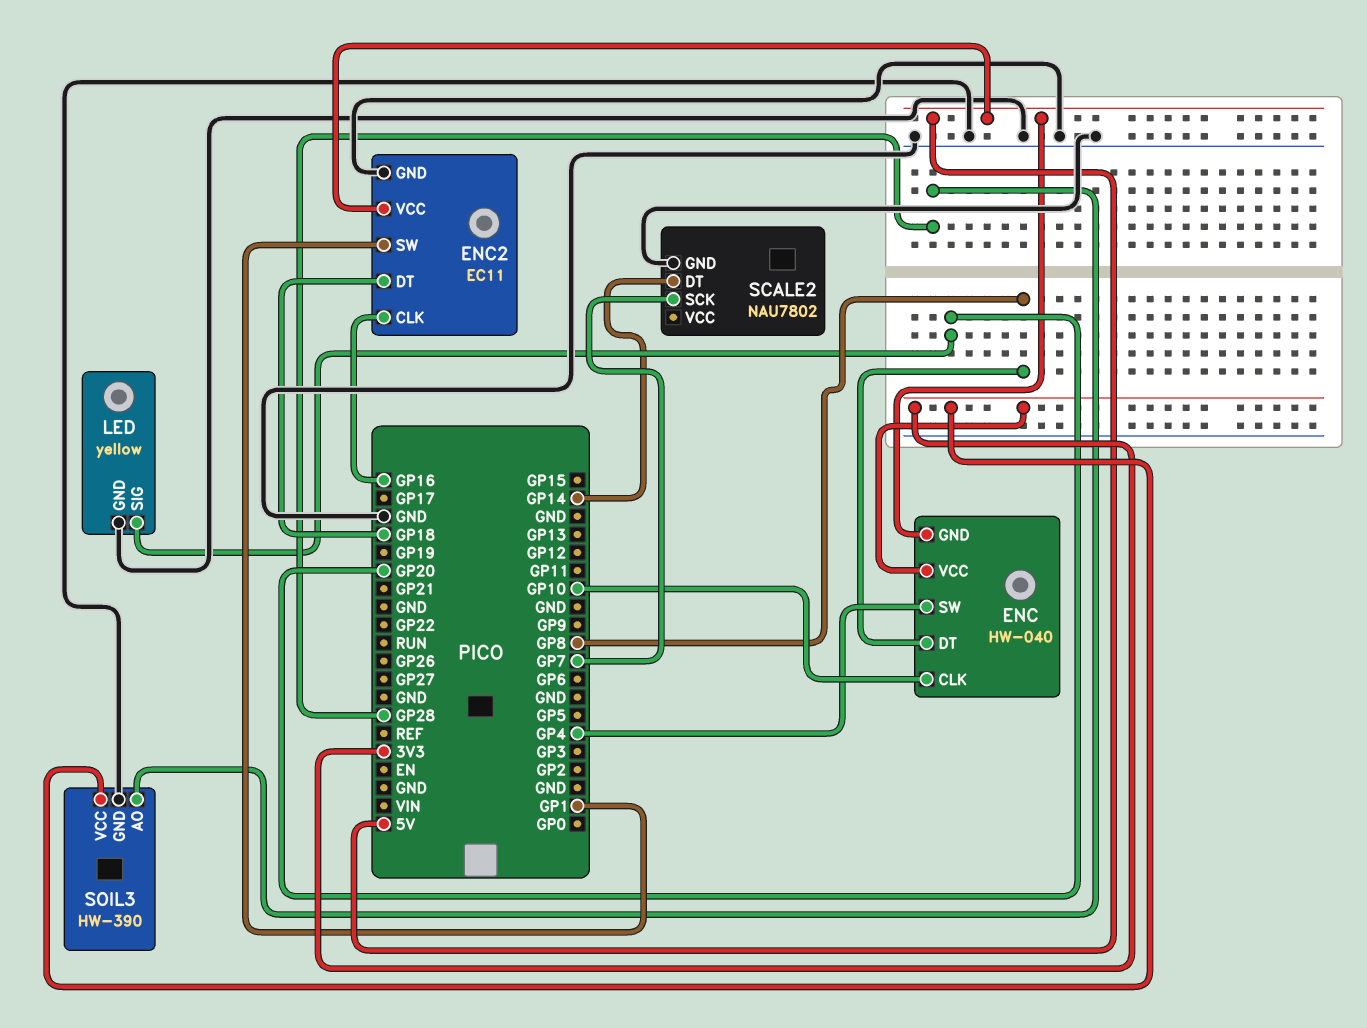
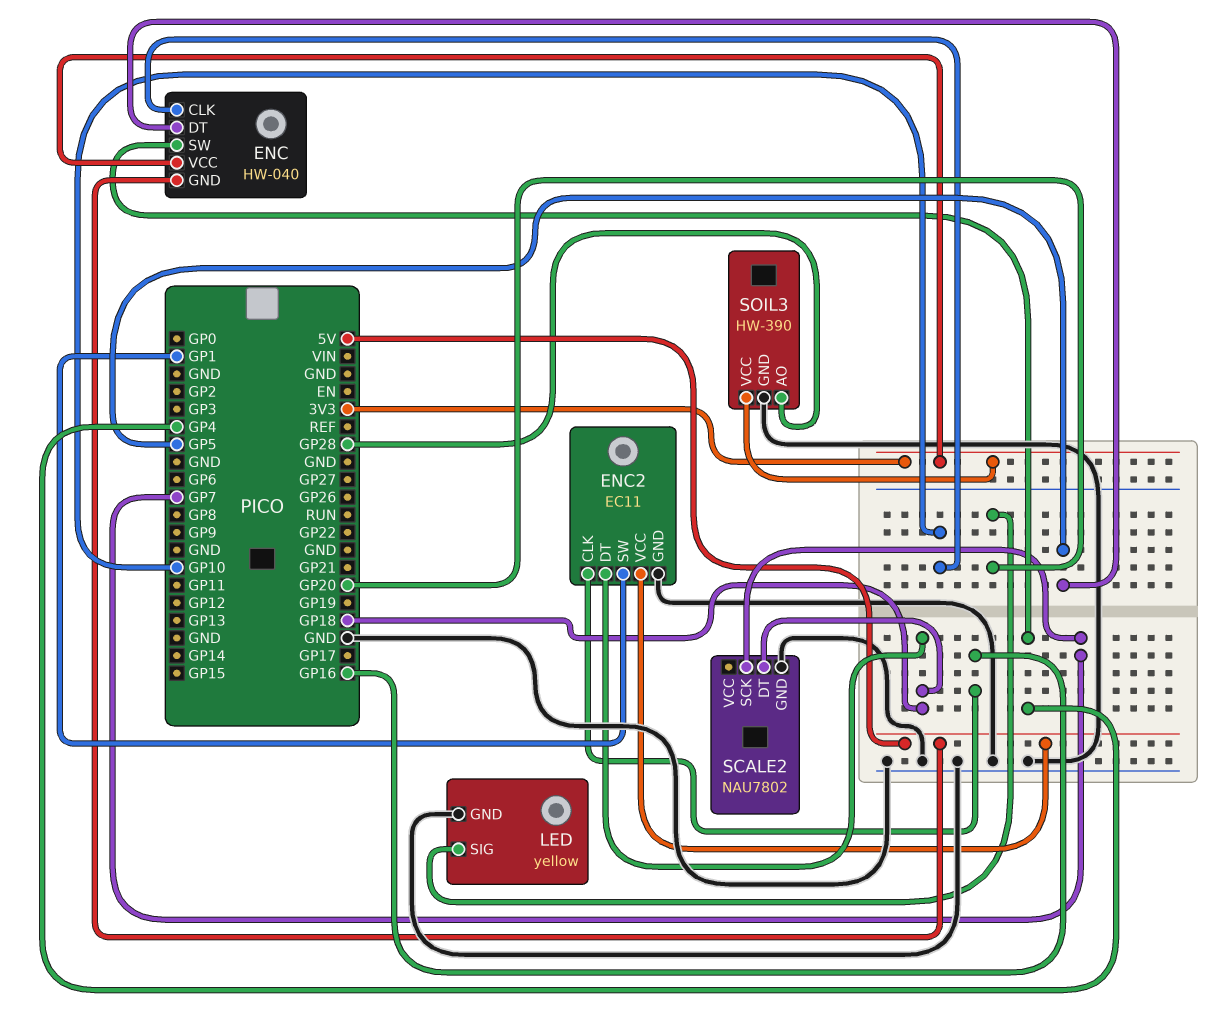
ENC pin DT: GP8 -> GP5
SCALE2 pin DT: GP14 -> GP18

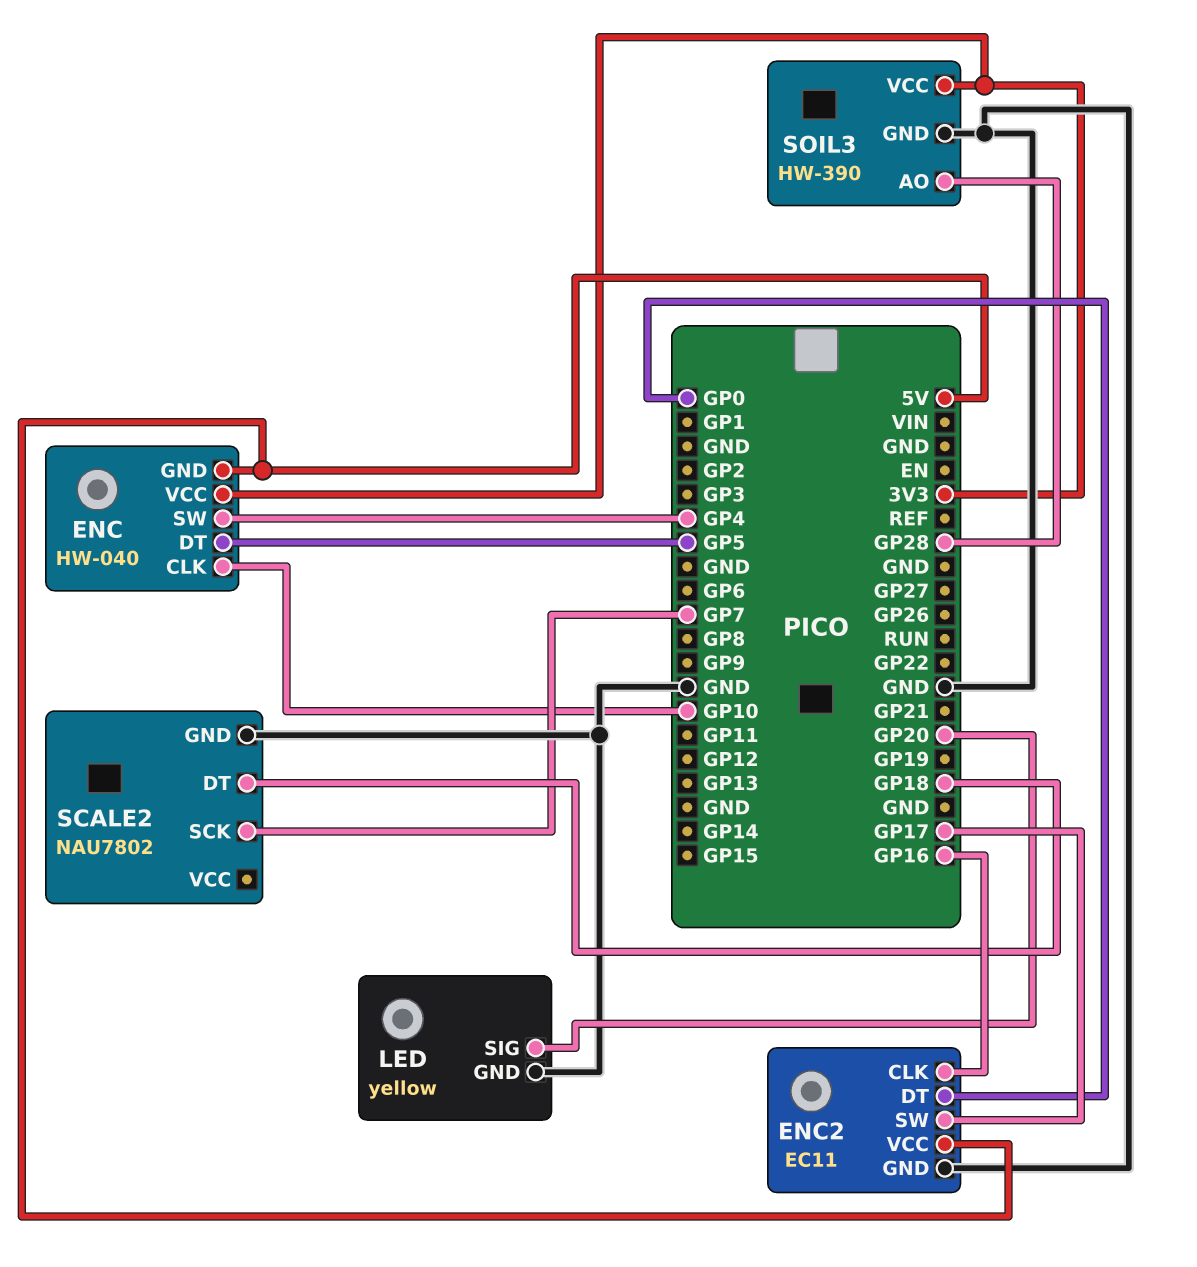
ENC2 pin DT: GP18 -> GP0
ENC2 pin SW: GP1 -> GP17

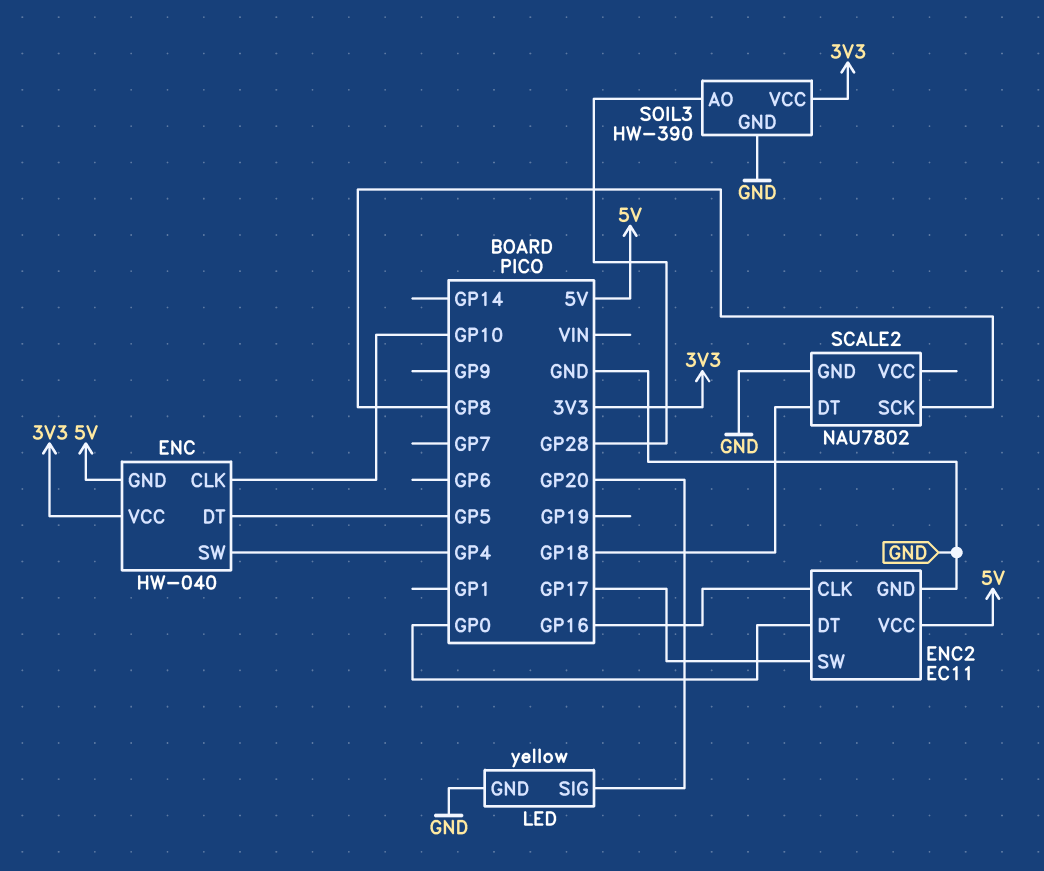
SCALE2 pin SCK: GP7 -> GP8

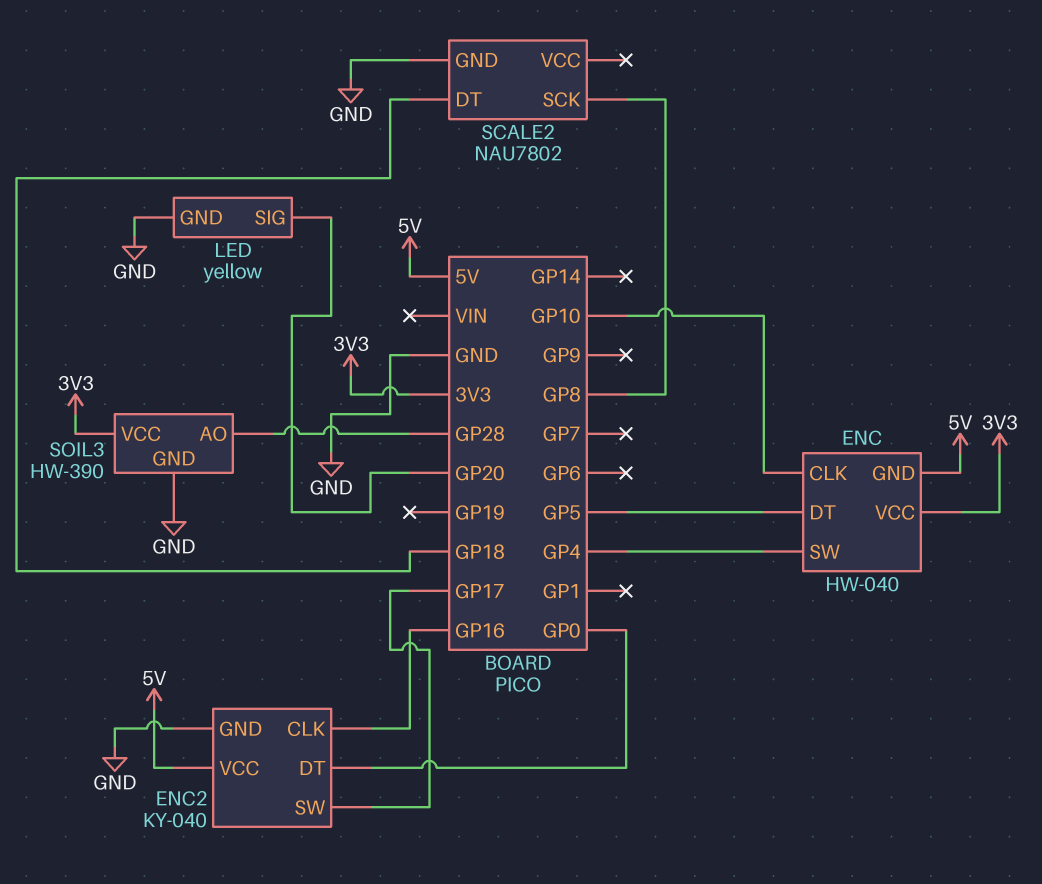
ENC2: EC11 -> KY-040

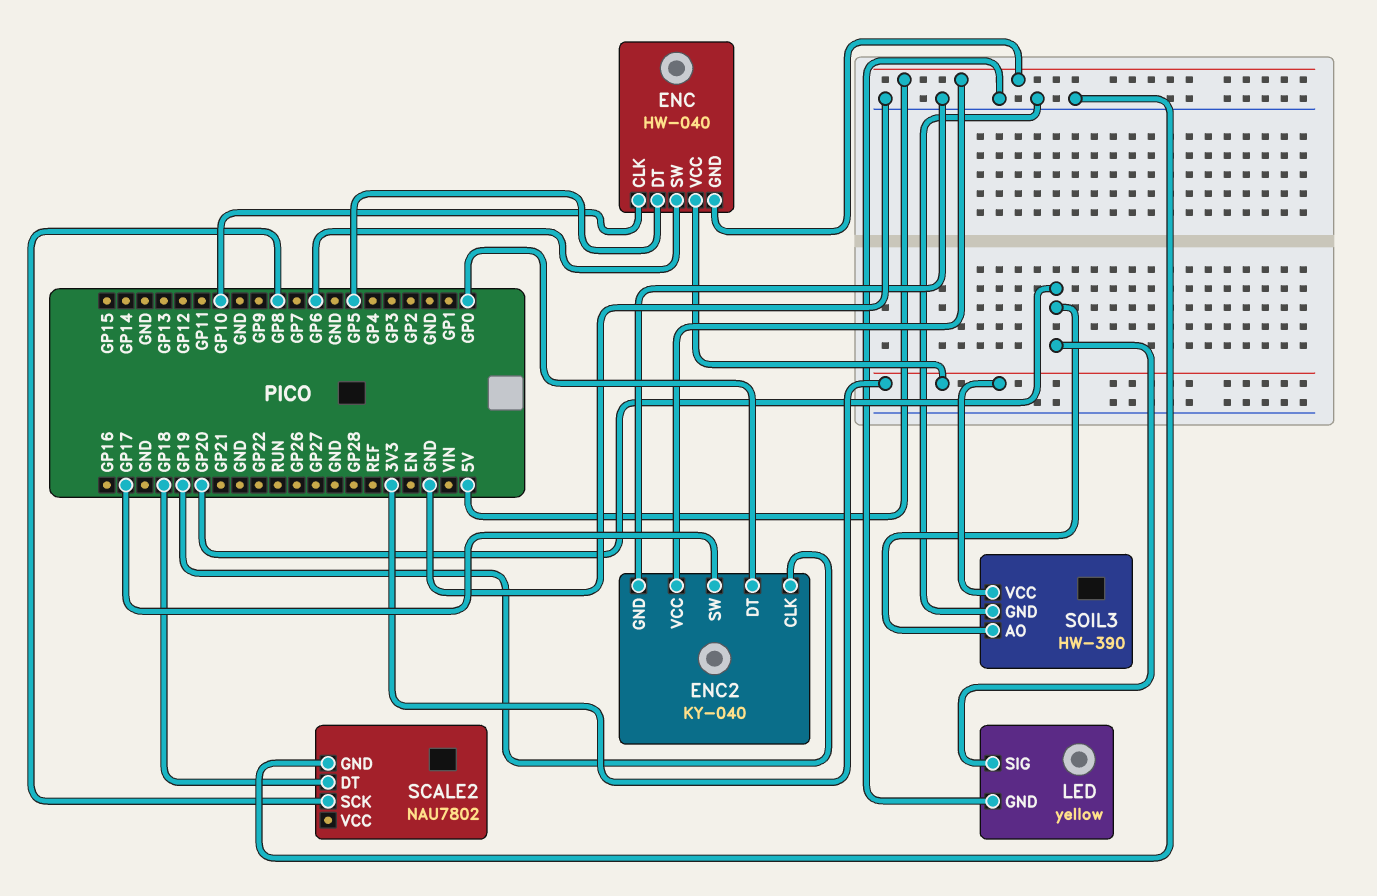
ENC pin SW: GP4 -> GP6
ENC2 pin CLK: GP16 -> GP19
SOIL3 pin AO: GP28 -> GP20

